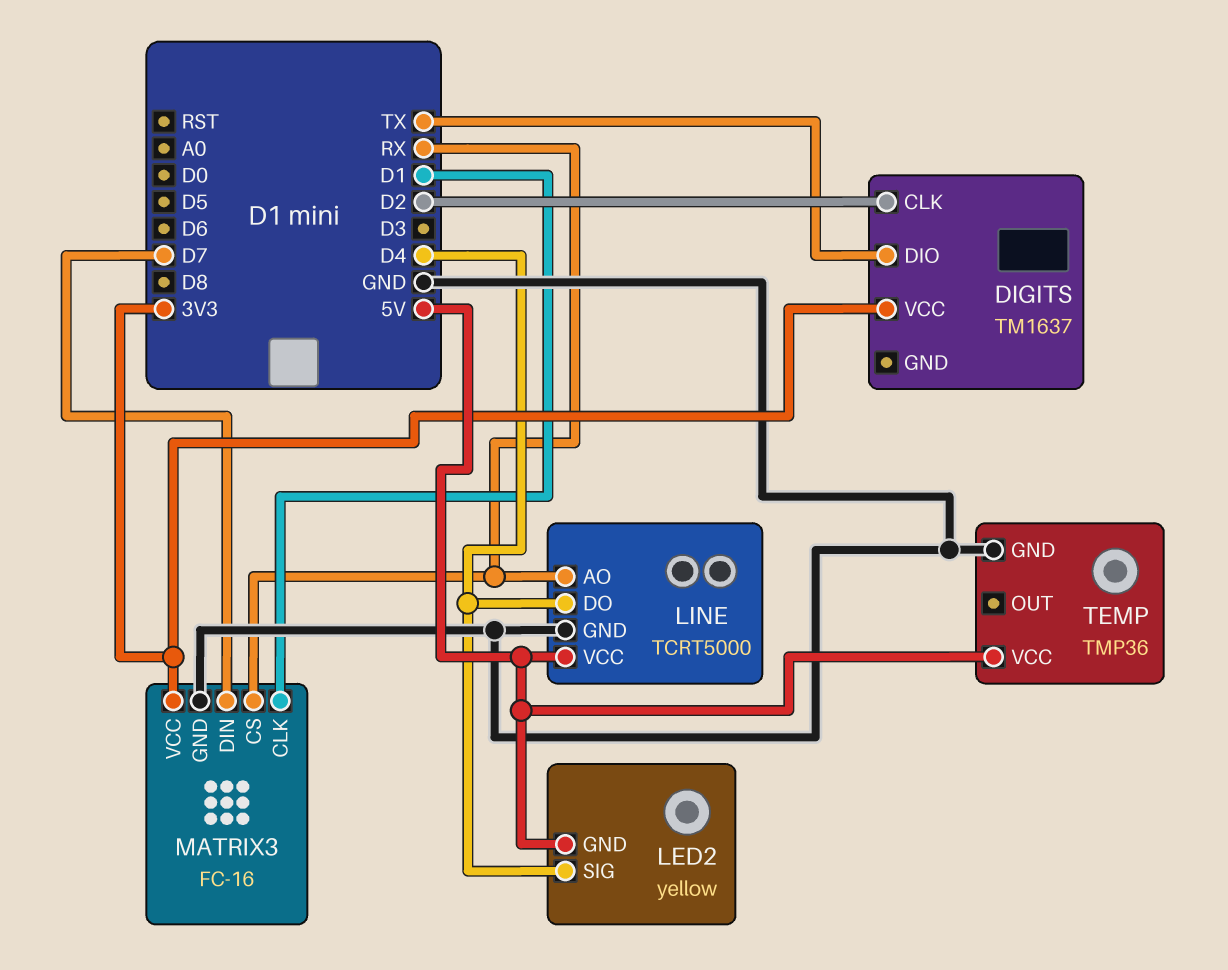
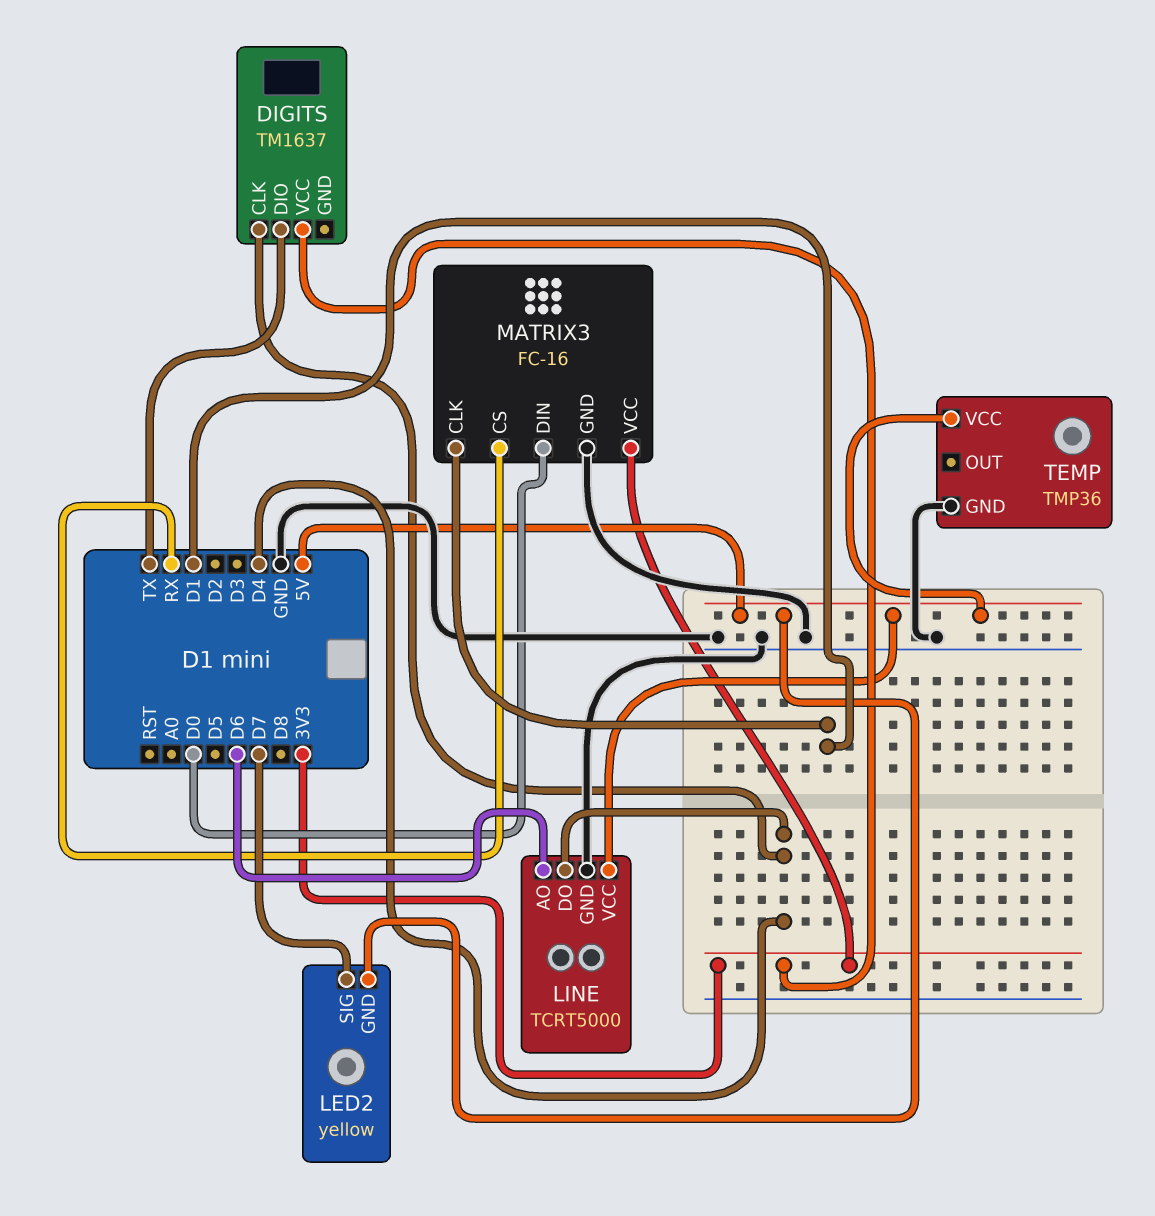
DIGITS pin CLK: D2 -> D4
LED2 pin SIG: D4 -> D7
LINE pin AO: RX -> D6
MATRIX3 pin DIN: D7 -> D0

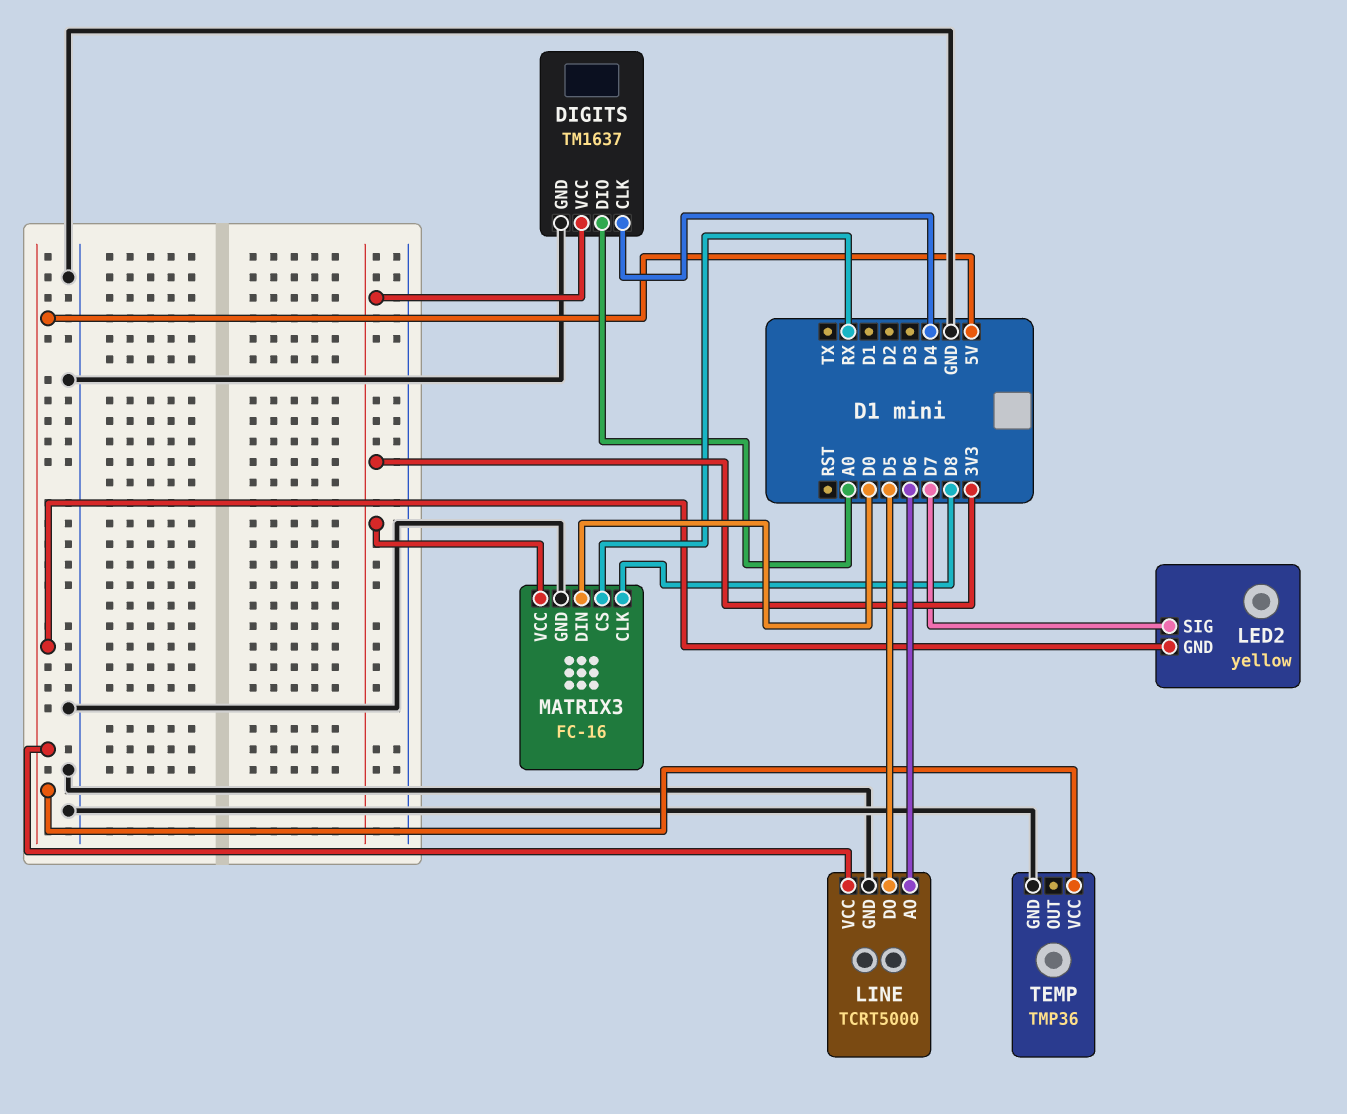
DIGITS pin DIO: TX -> A0
DIGITS pin GND: none -> GND
LINE pin DO: D4 -> D5
MATRIX3 pin CLK: D1 -> D8

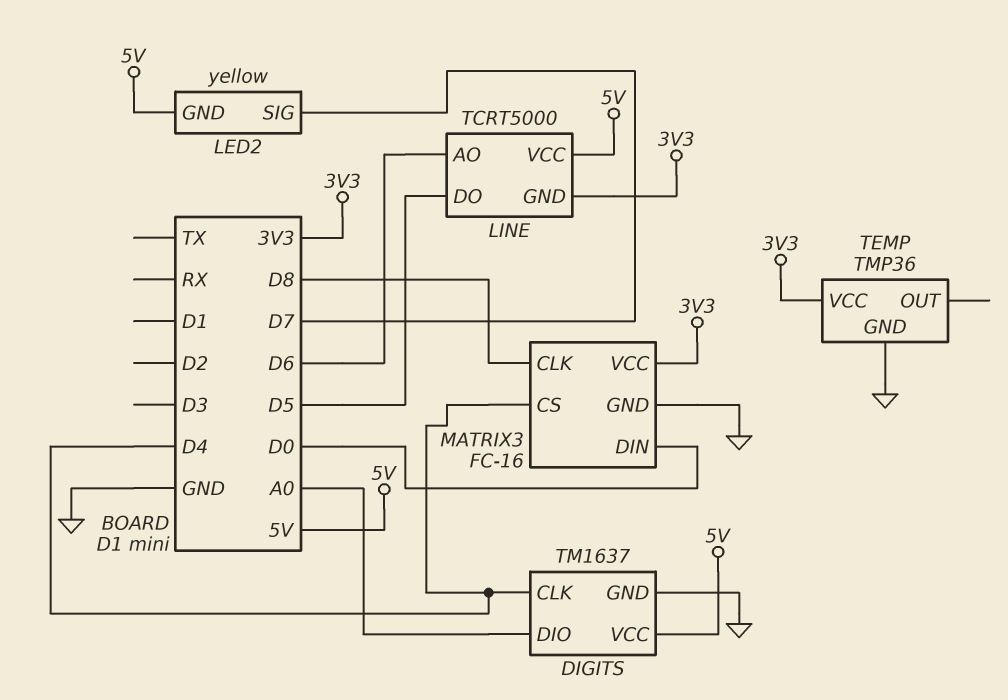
DIGITS pin VCC: 3V3 -> 5V
LINE pin GND: GND -> 3V3
MATRIX3 pin CS: RX -> D4
TEMP pin VCC: 5V -> 3V3

